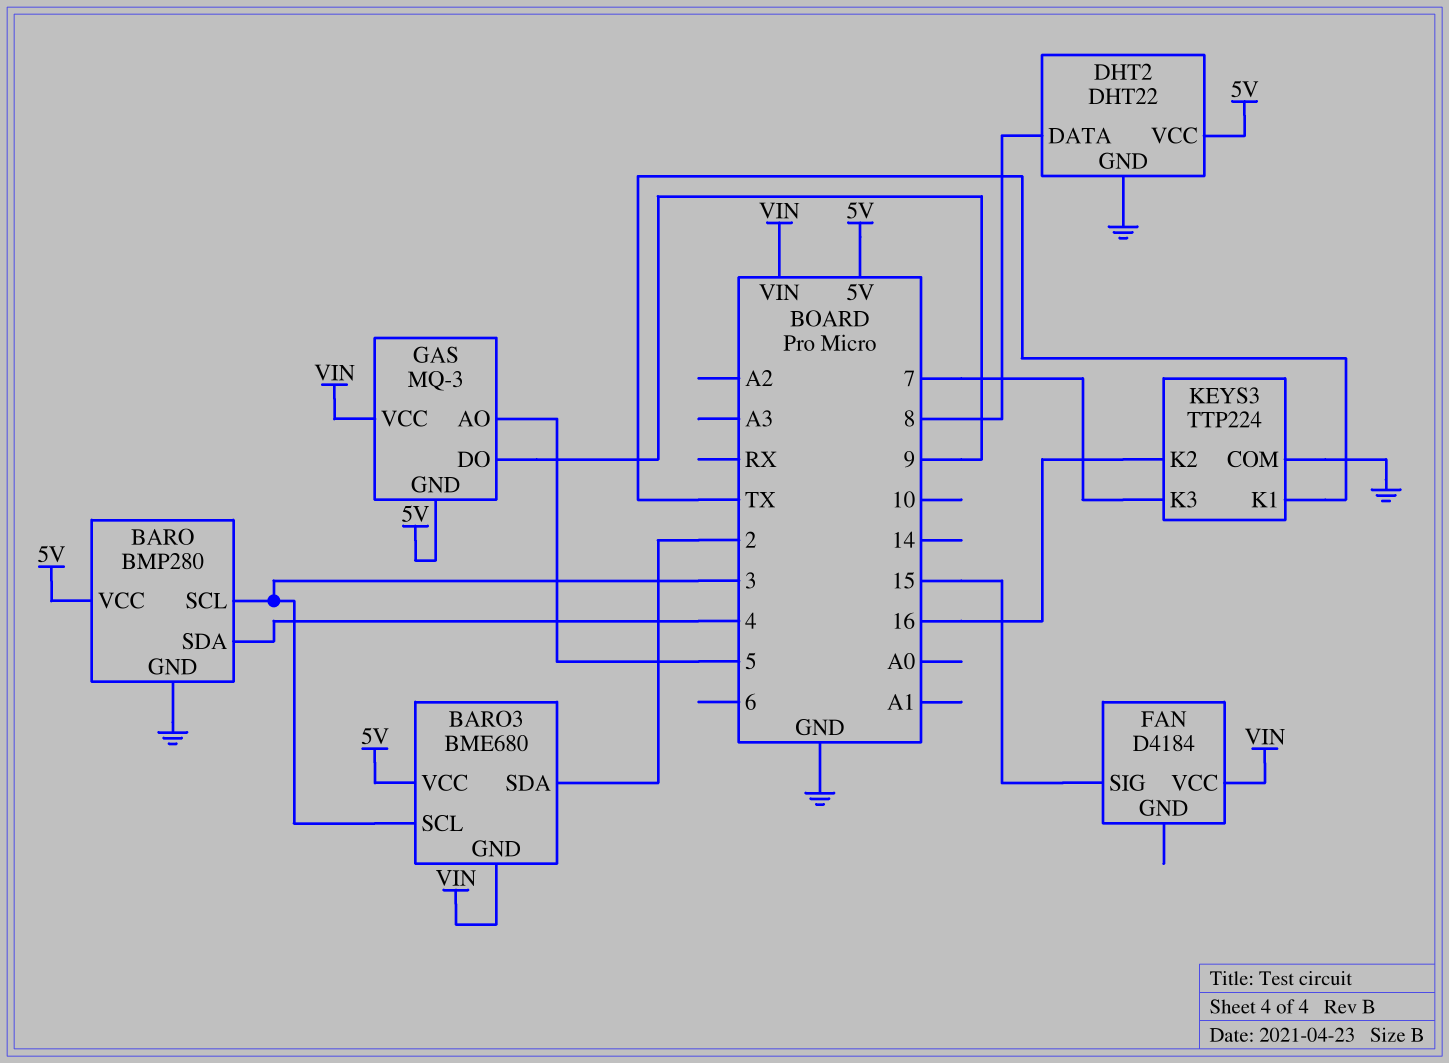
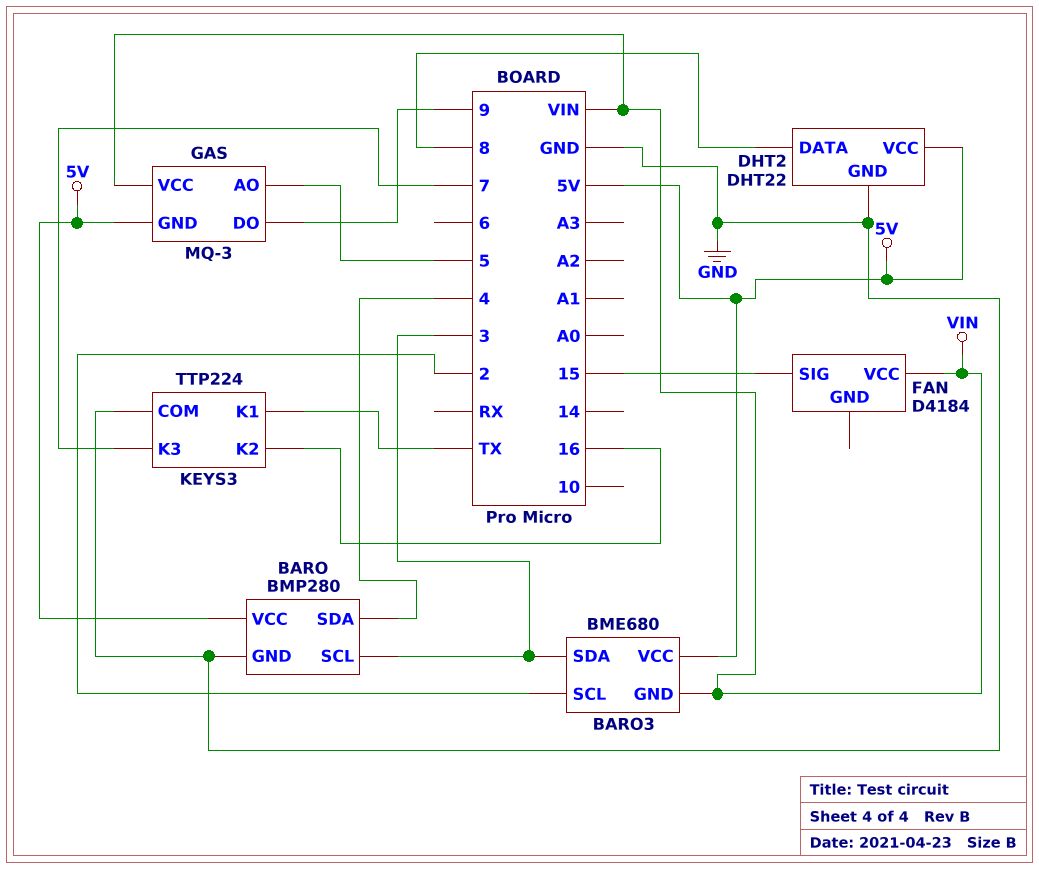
BARO3 pin SCL: 3 -> 2
BARO3 pin SDA: 2 -> 3

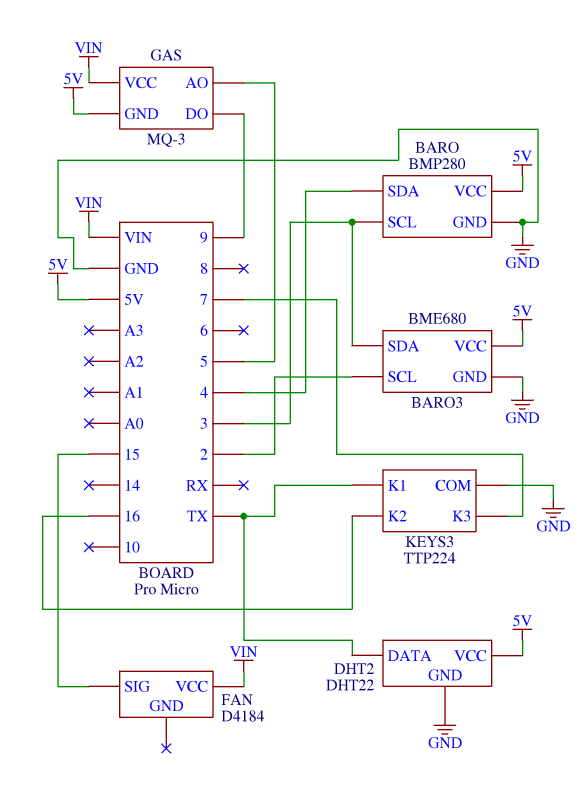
BARO3 pin GND: VIN -> GND
DHT2 pin DATA: 8 -> TX

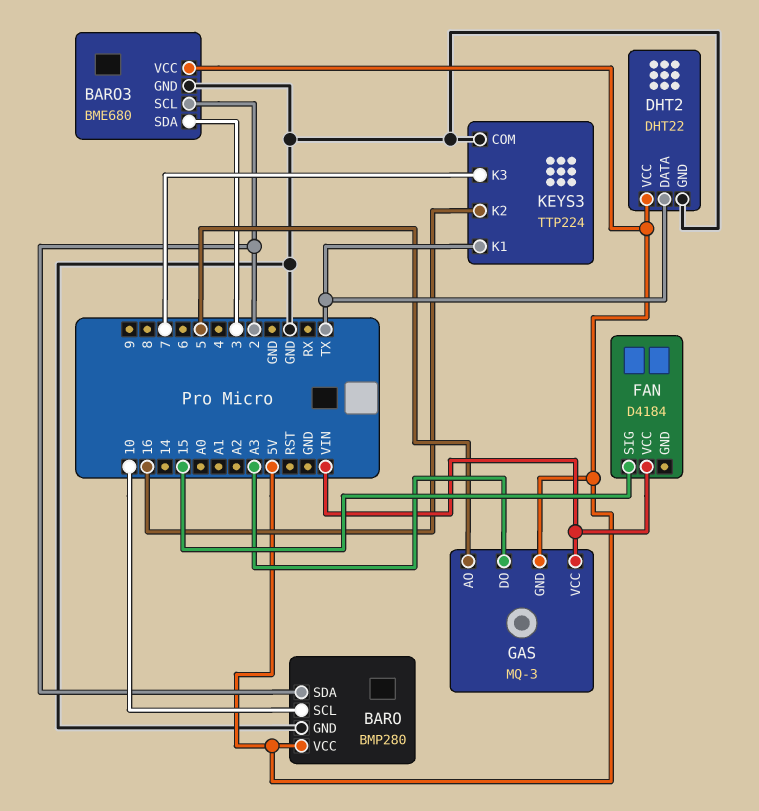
BARO pin SCL: 3 -> 10
BARO pin SDA: 4 -> 2
GAS pin DO: 9 -> A3

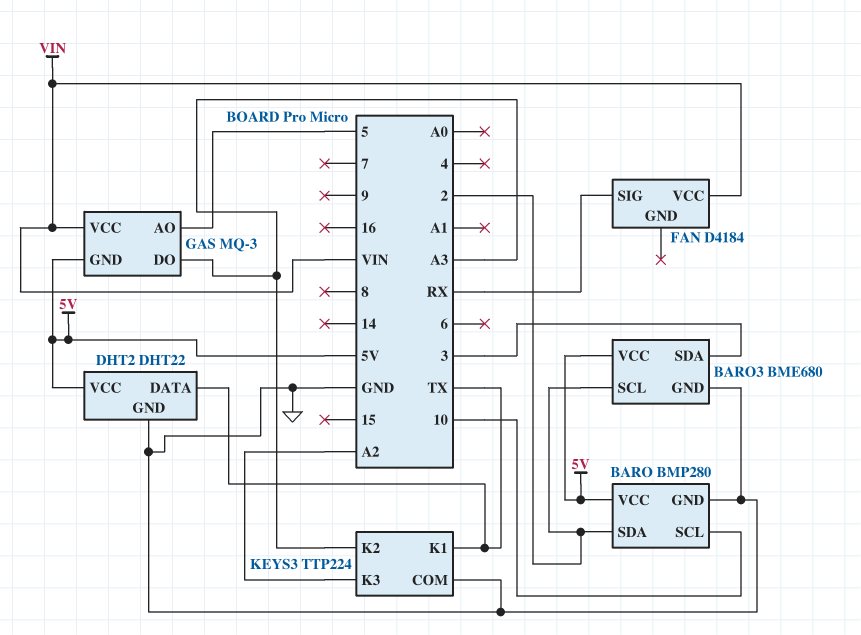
FAN pin SIG: 15 -> RX
KEYS3 pin K2: 16 -> A3
KEYS3 pin K3: 7 -> A2

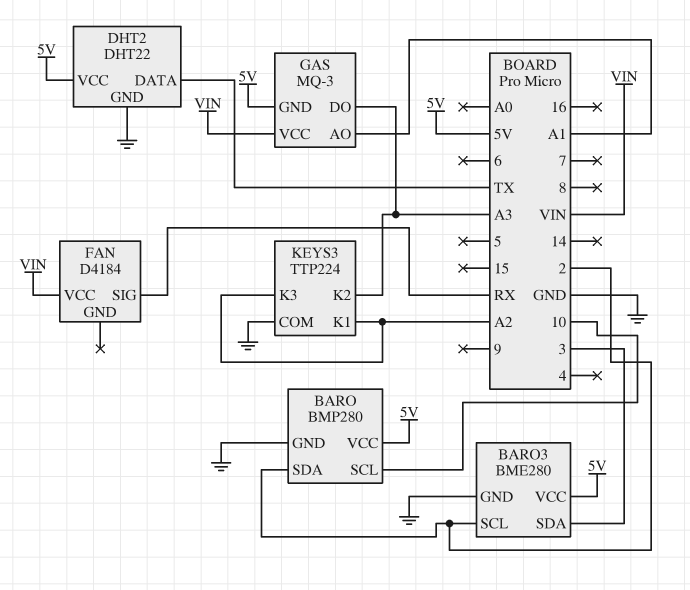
BARO3: BME680 -> BME280
GAS pin AO: 5 -> A1
KEYS3 pin K1: TX -> A2

